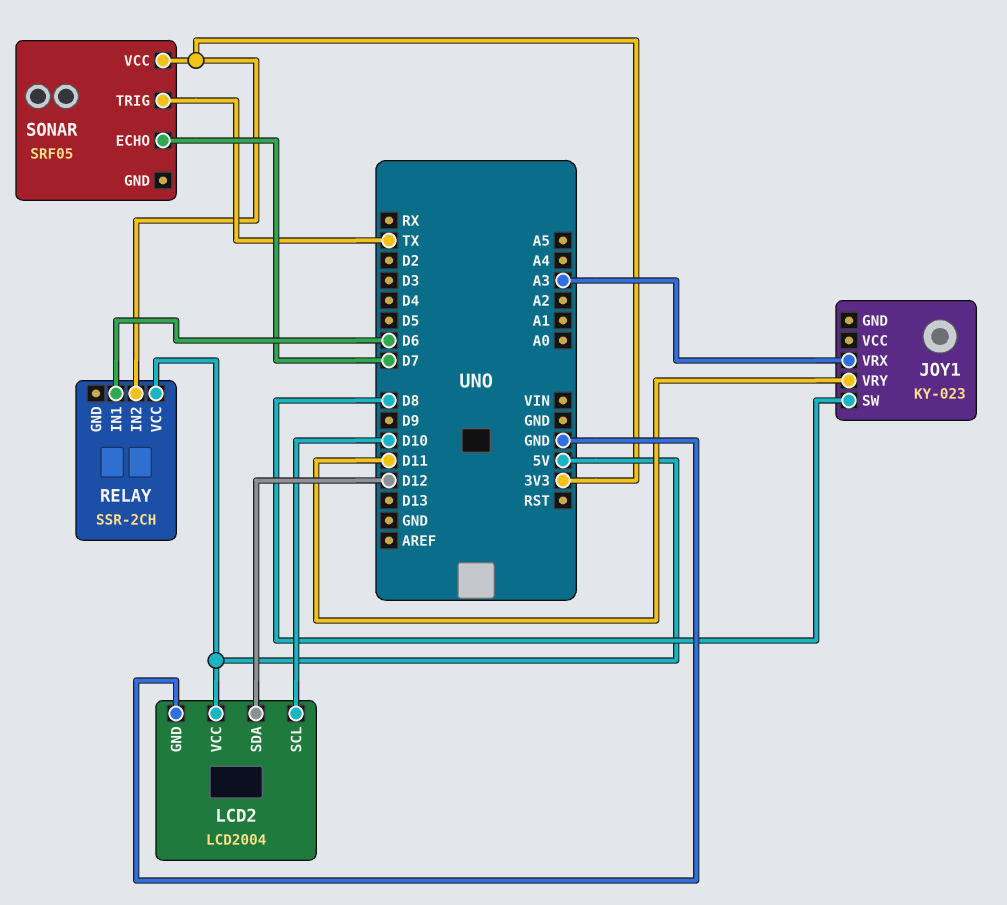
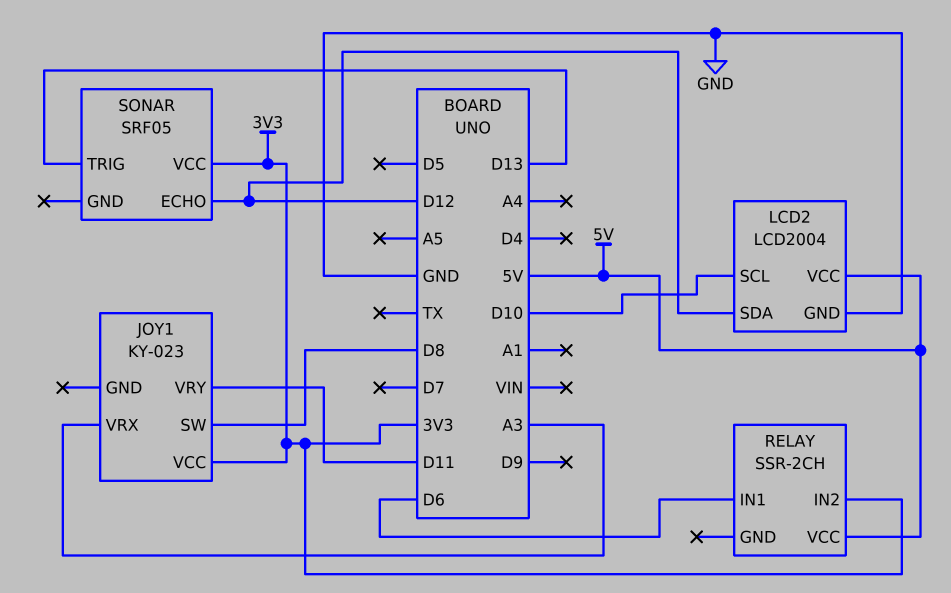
JOY1 pin VCC: none -> 3V3
SONAR pin ECHO: D7 -> D12
SONAR pin TRIG: TX -> D13

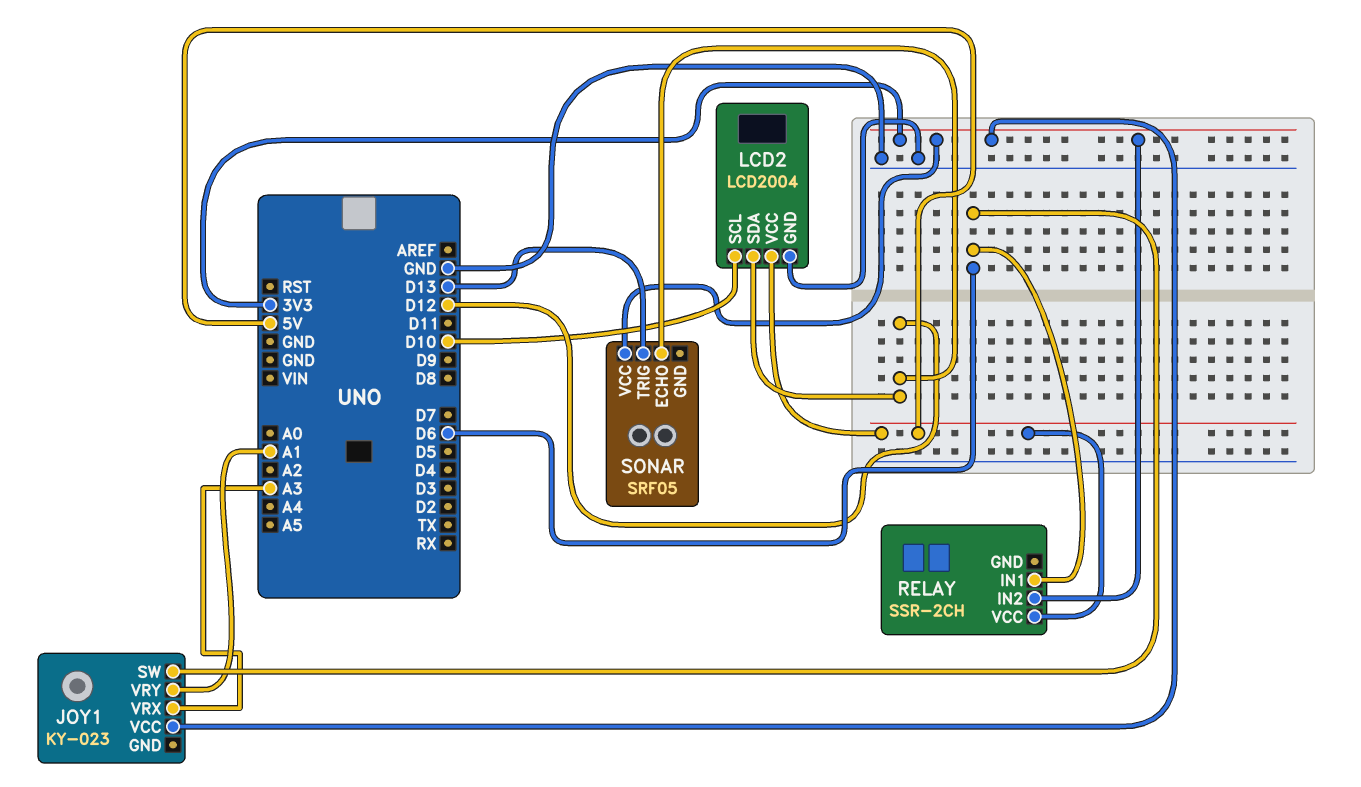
JOY1 pin SW: D8 -> D6
JOY1 pin VRY: D11 -> A1

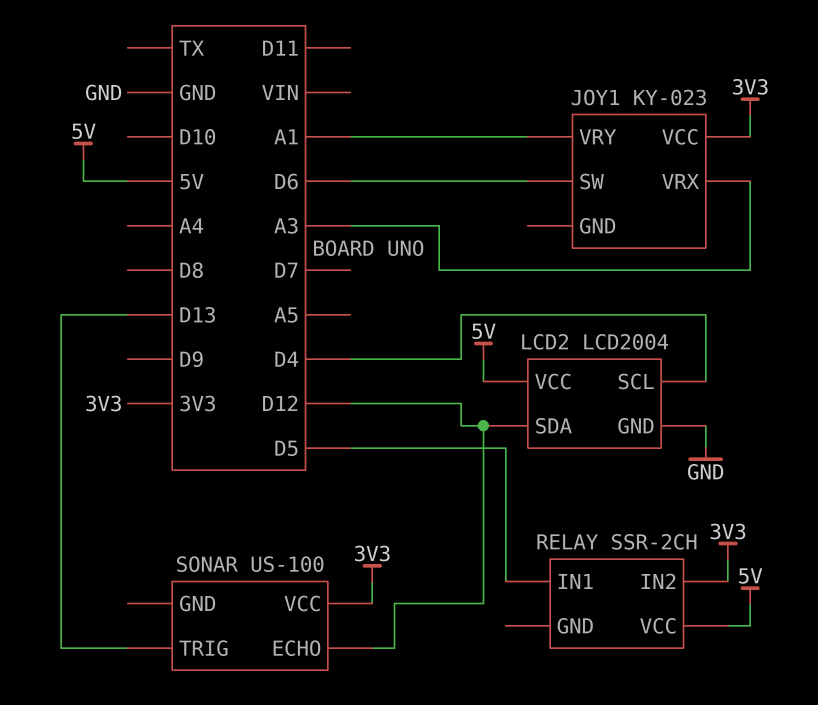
LCD2 pin SCL: D10 -> D4
RELAY pin IN1: D6 -> D5
SONAR: SRF05 -> US-100

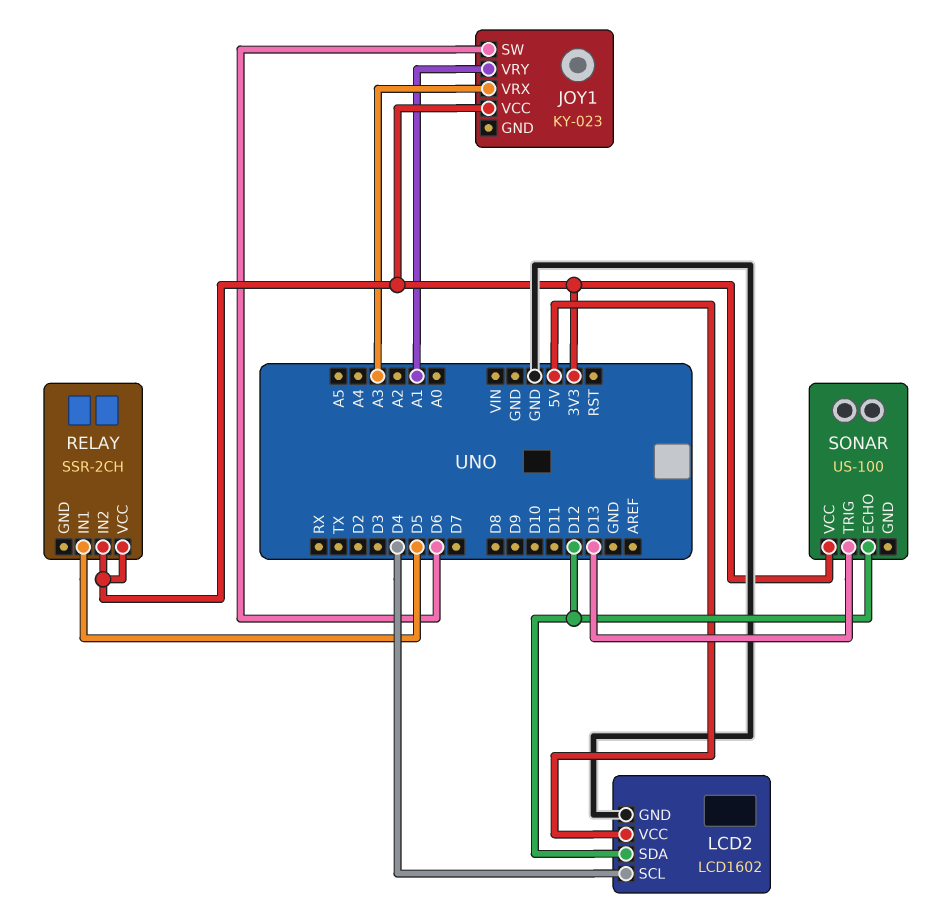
LCD2: LCD2004 -> LCD1602
RELAY pin VCC: 5V -> 3V3

